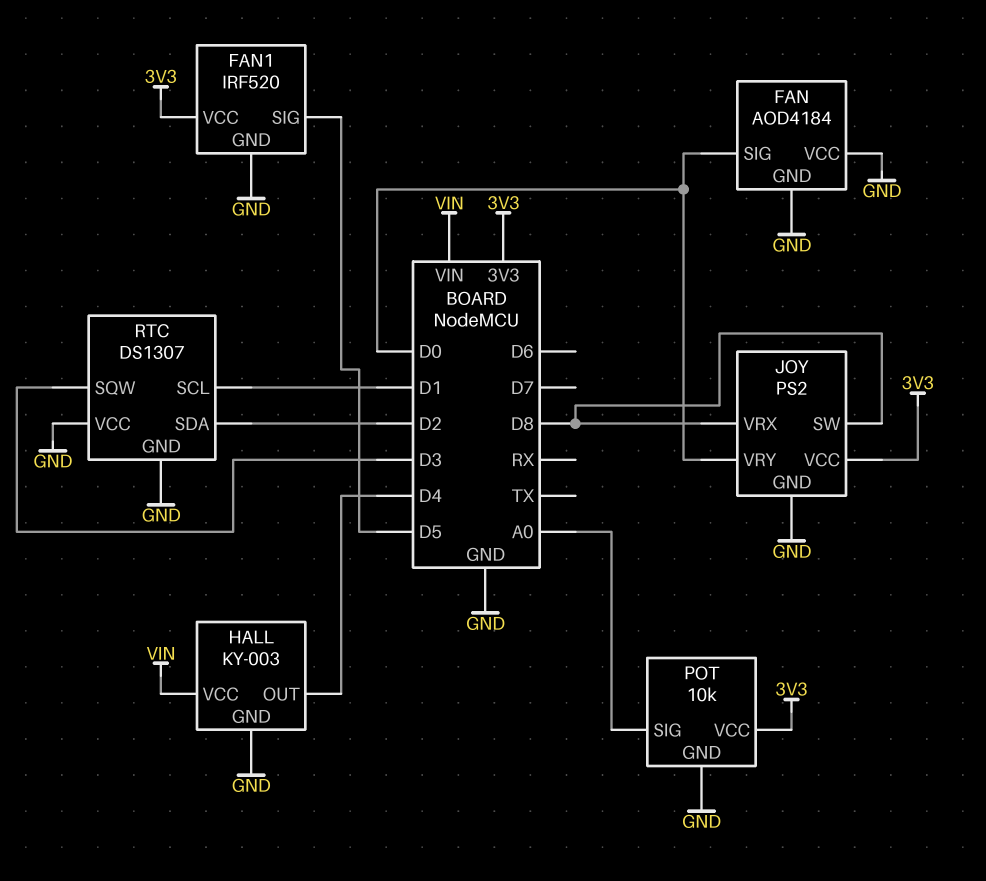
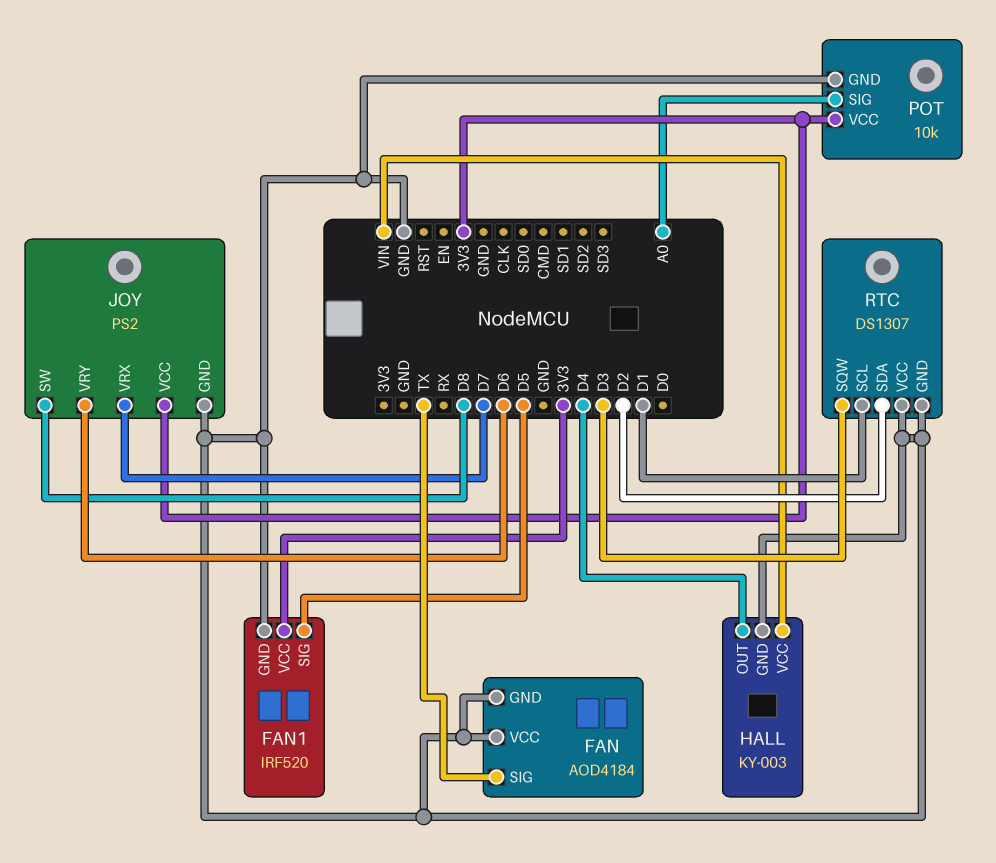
FAN pin SIG: D0 -> TX
JOY pin VRX: D8 -> D7
JOY pin VRY: D0 -> D6

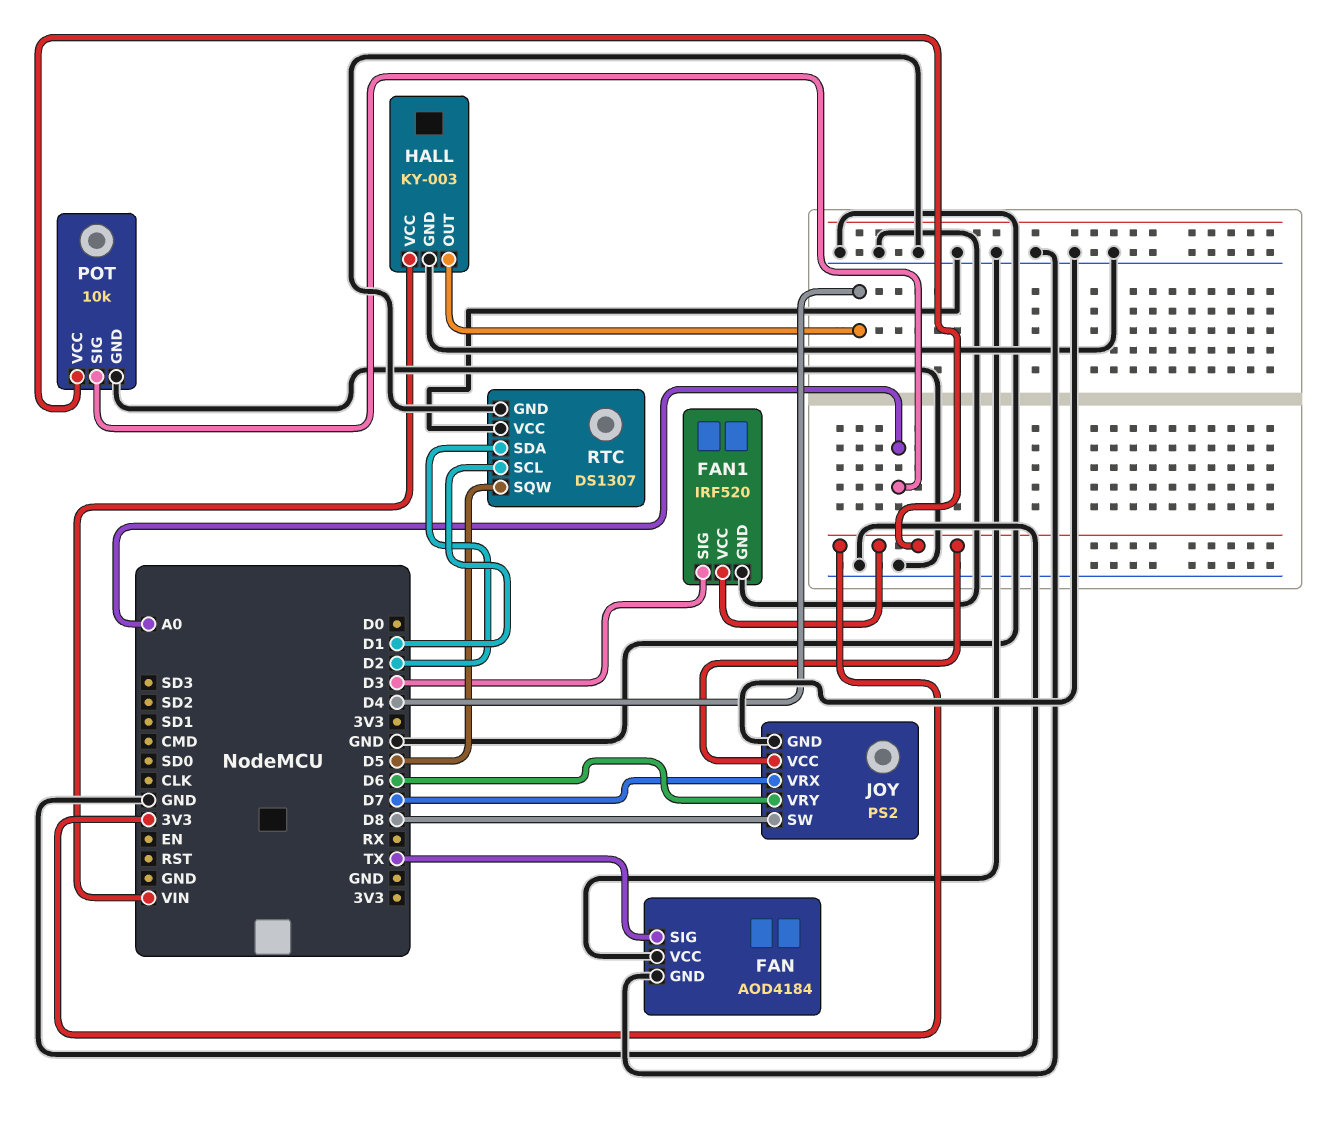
FAN1 pin SIG: D5 -> D3
RTC pin SQW: D3 -> D5

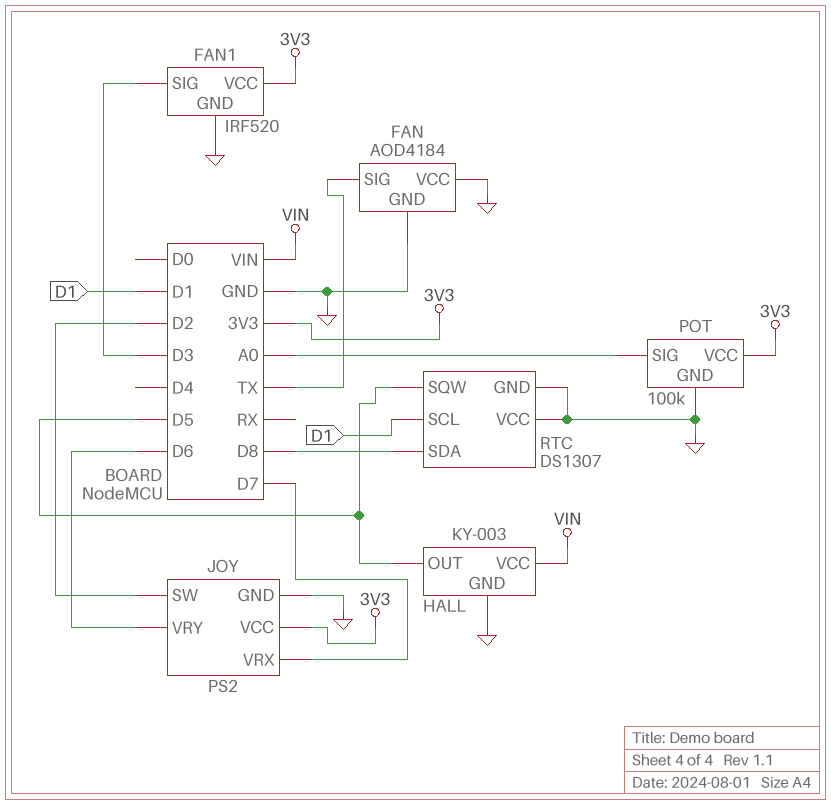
HALL pin OUT: D4 -> D5
JOY pin SW: D8 -> D2
POT: 10k -> 100k
RTC pin SDA: D2 -> D8

